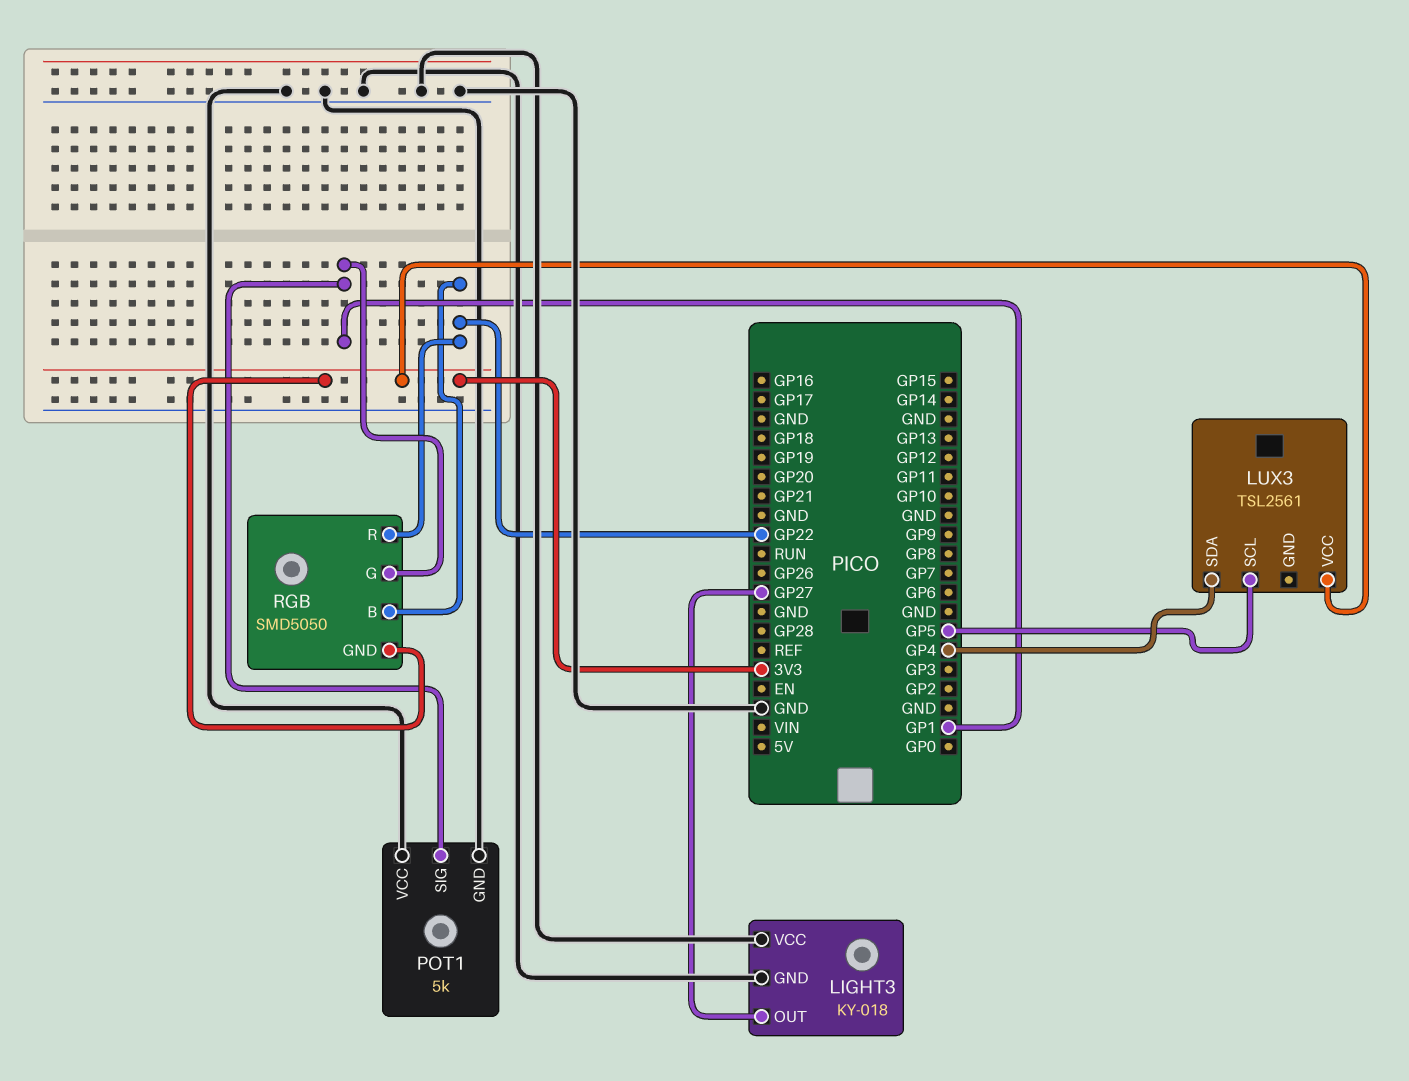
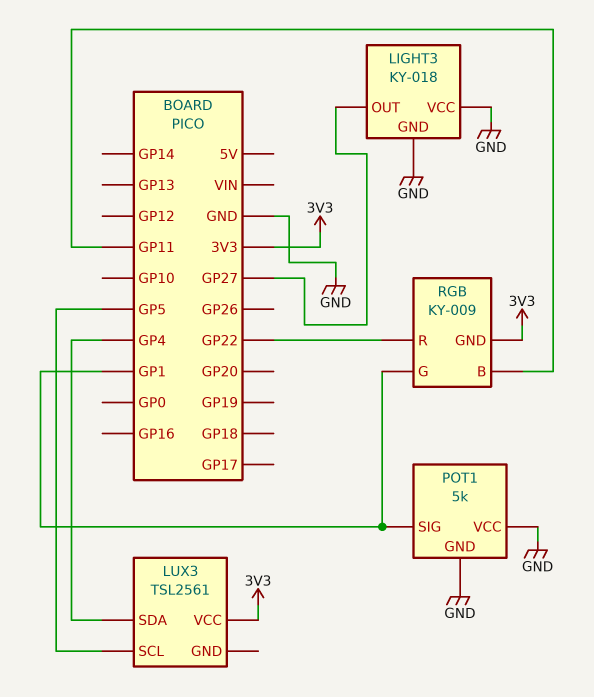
RGB: SMD5050 -> KY-009
RGB pin B: GP22 -> GP11

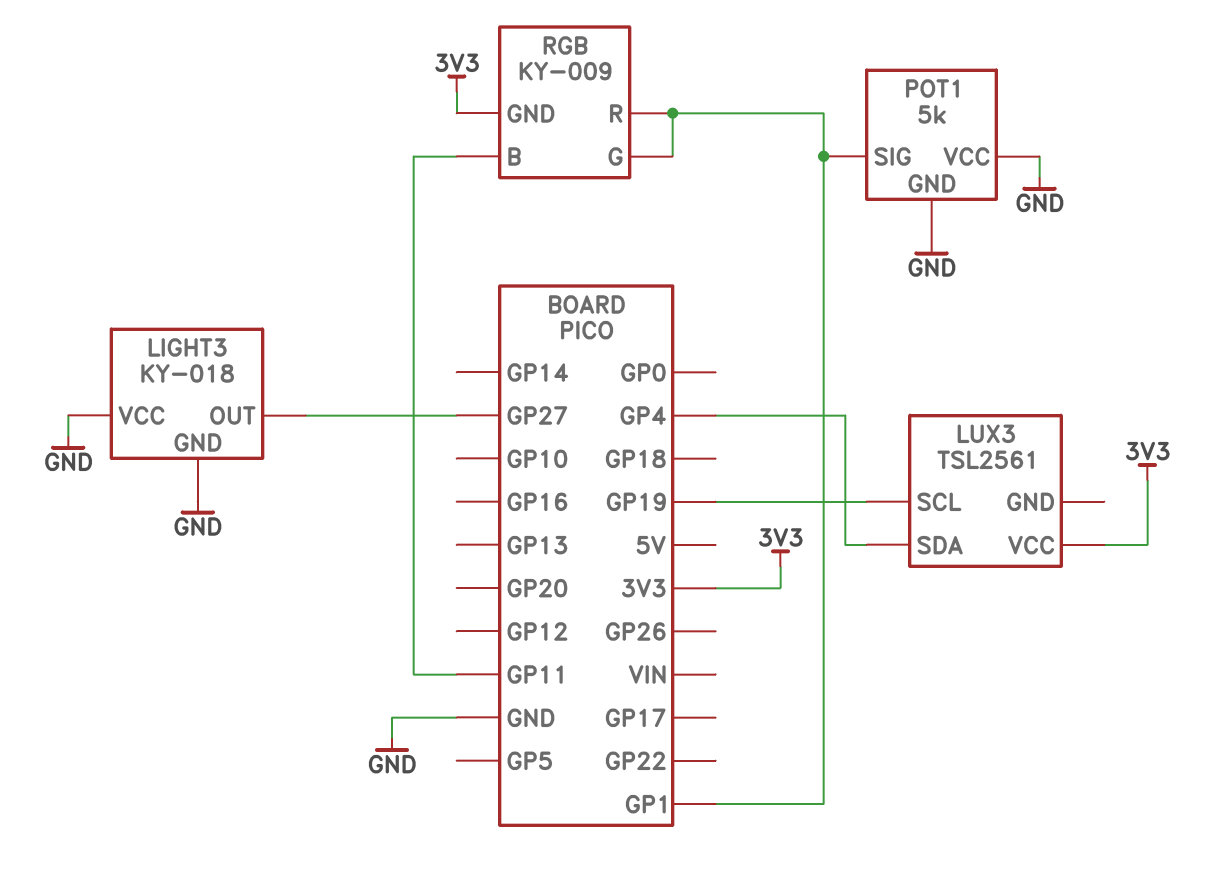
LUX3 pin SCL: GP5 -> GP19
RGB pin R: GP22 -> GP1

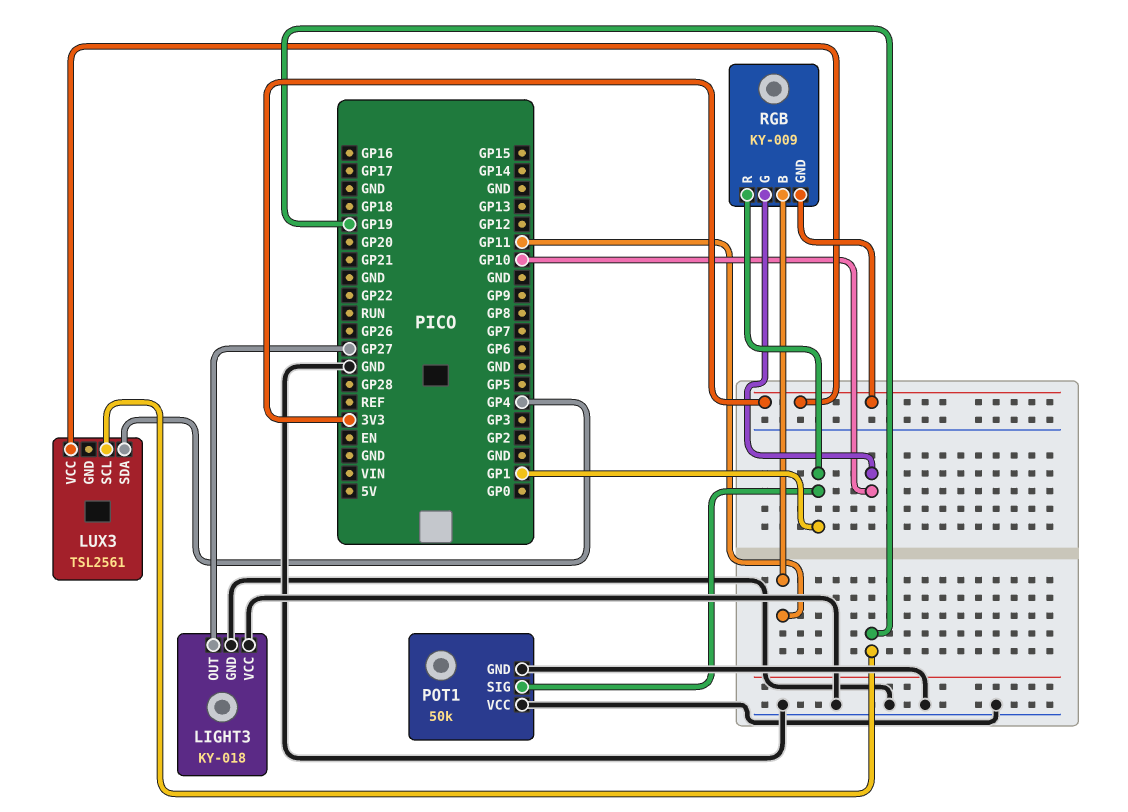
POT1: 5k -> 50k
RGB pin G: GP1 -> GP10

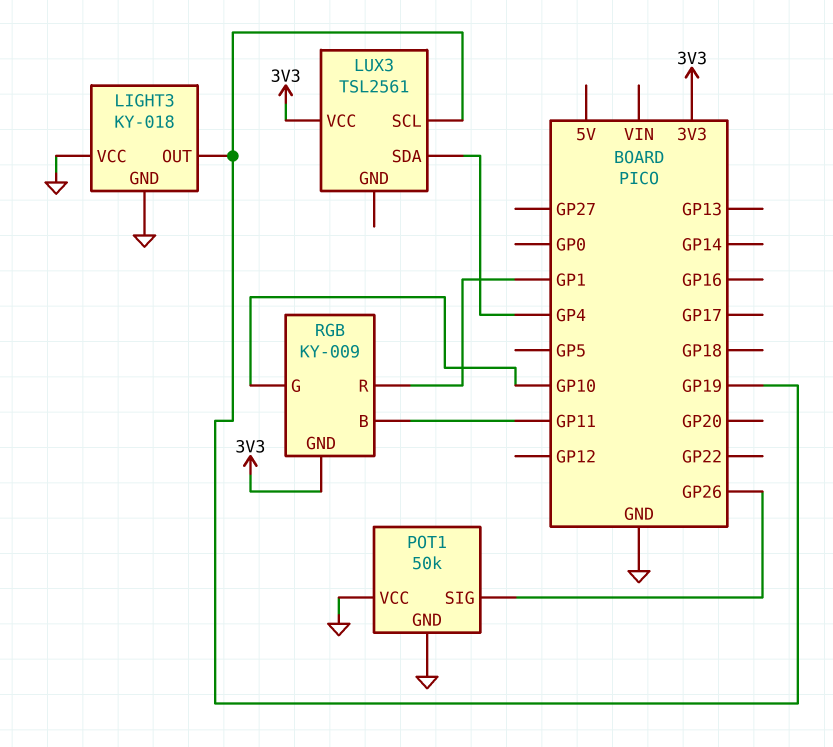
LIGHT3 pin OUT: GP27 -> GP19
POT1 pin SIG: GP1 -> GP26

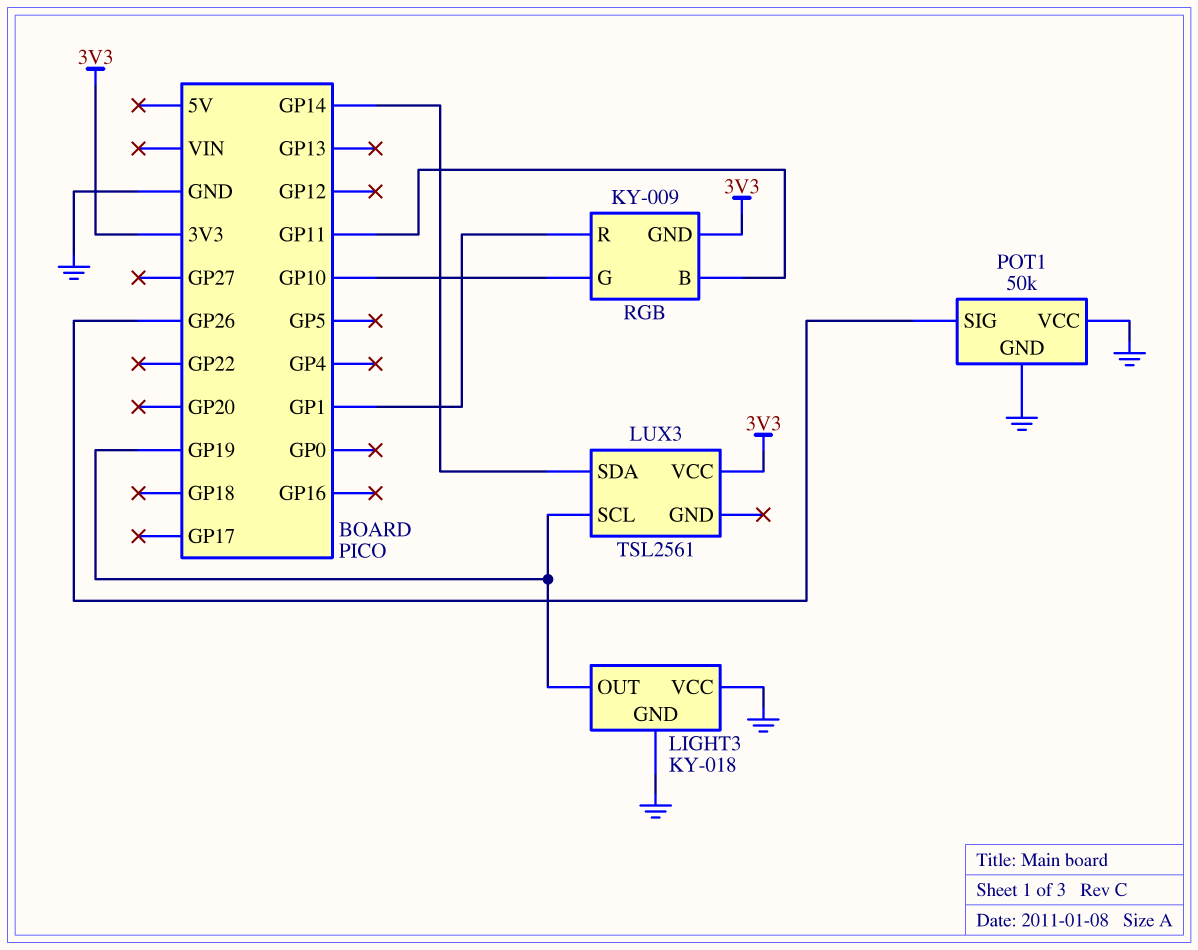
LUX3 pin SDA: GP4 -> GP14

